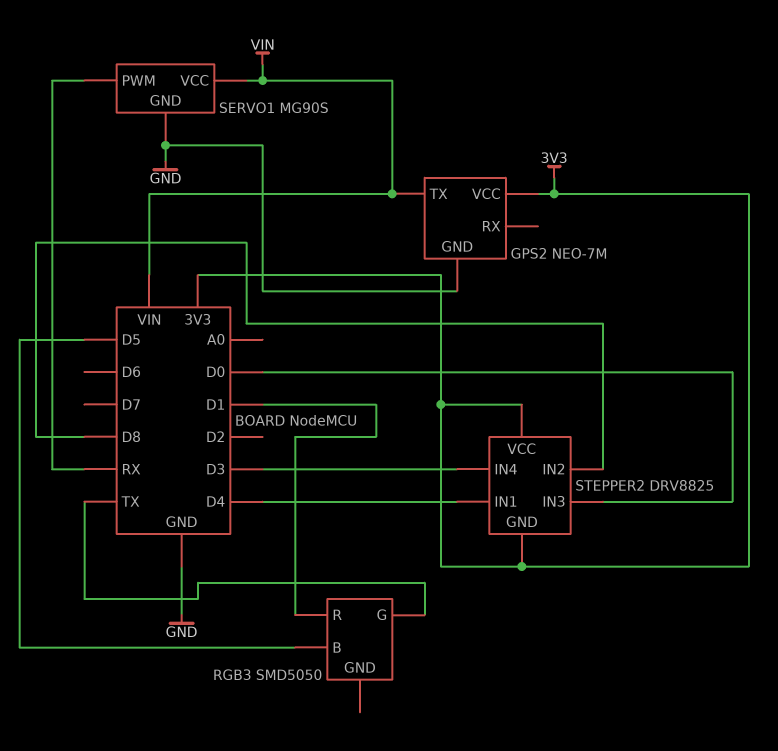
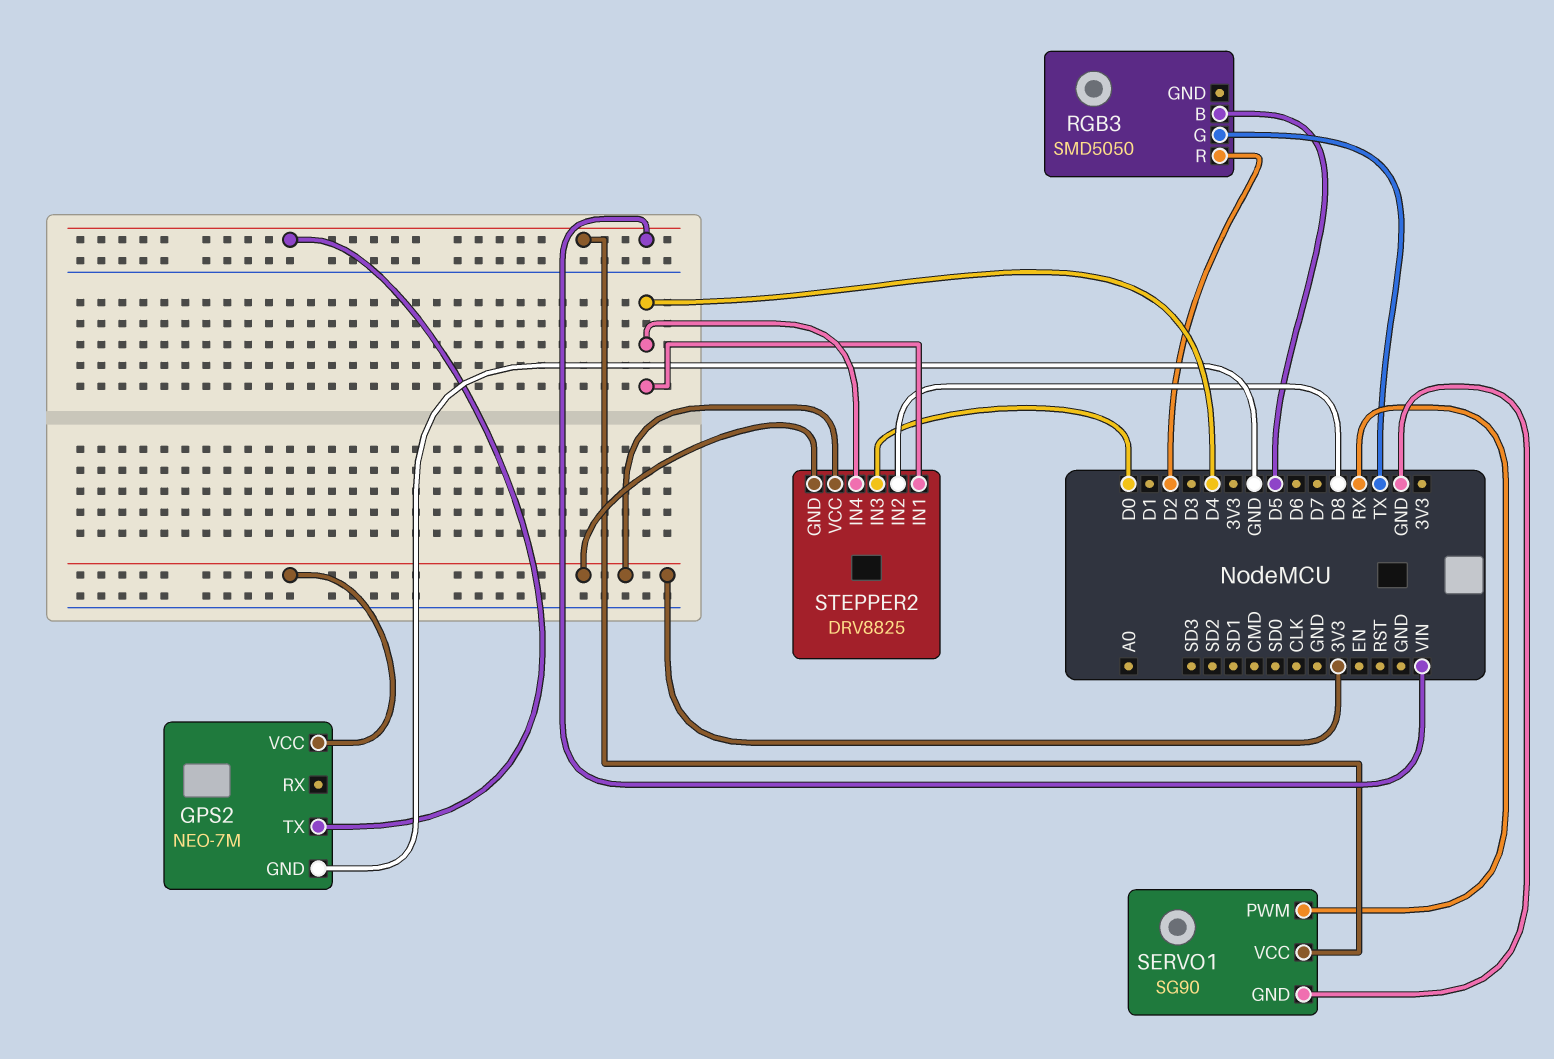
RGB3 pin R: D1 -> D2
SERVO1: MG90S -> SG90
STEPPER2 pin IN4: D3 -> D4

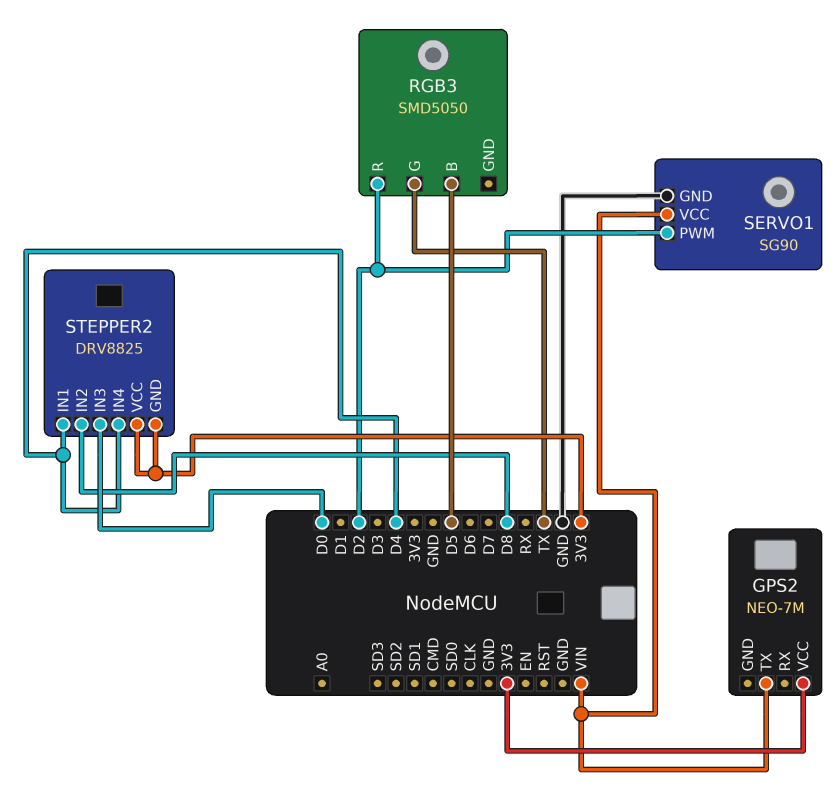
GPS2 pin GND: GND -> none
SERVO1 pin PWM: RX -> D2

